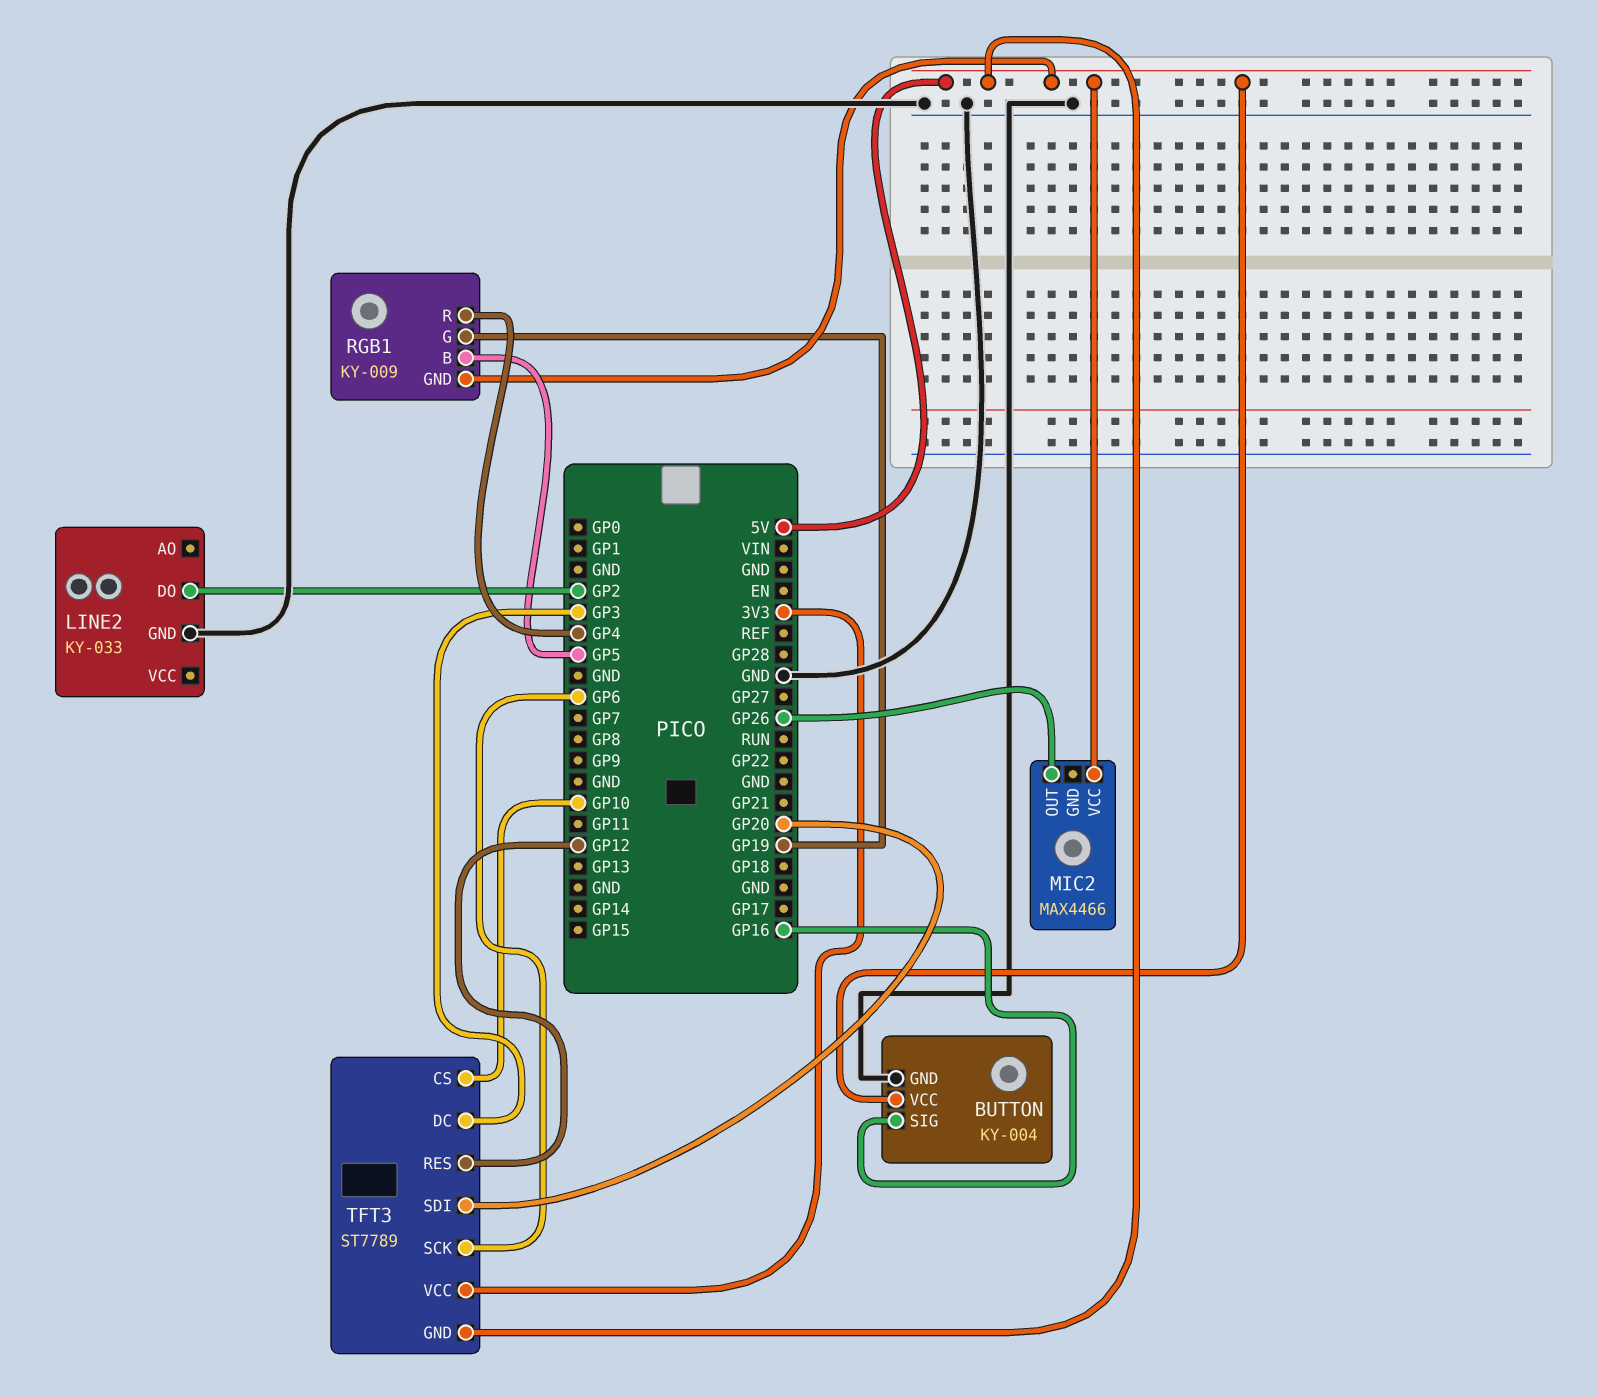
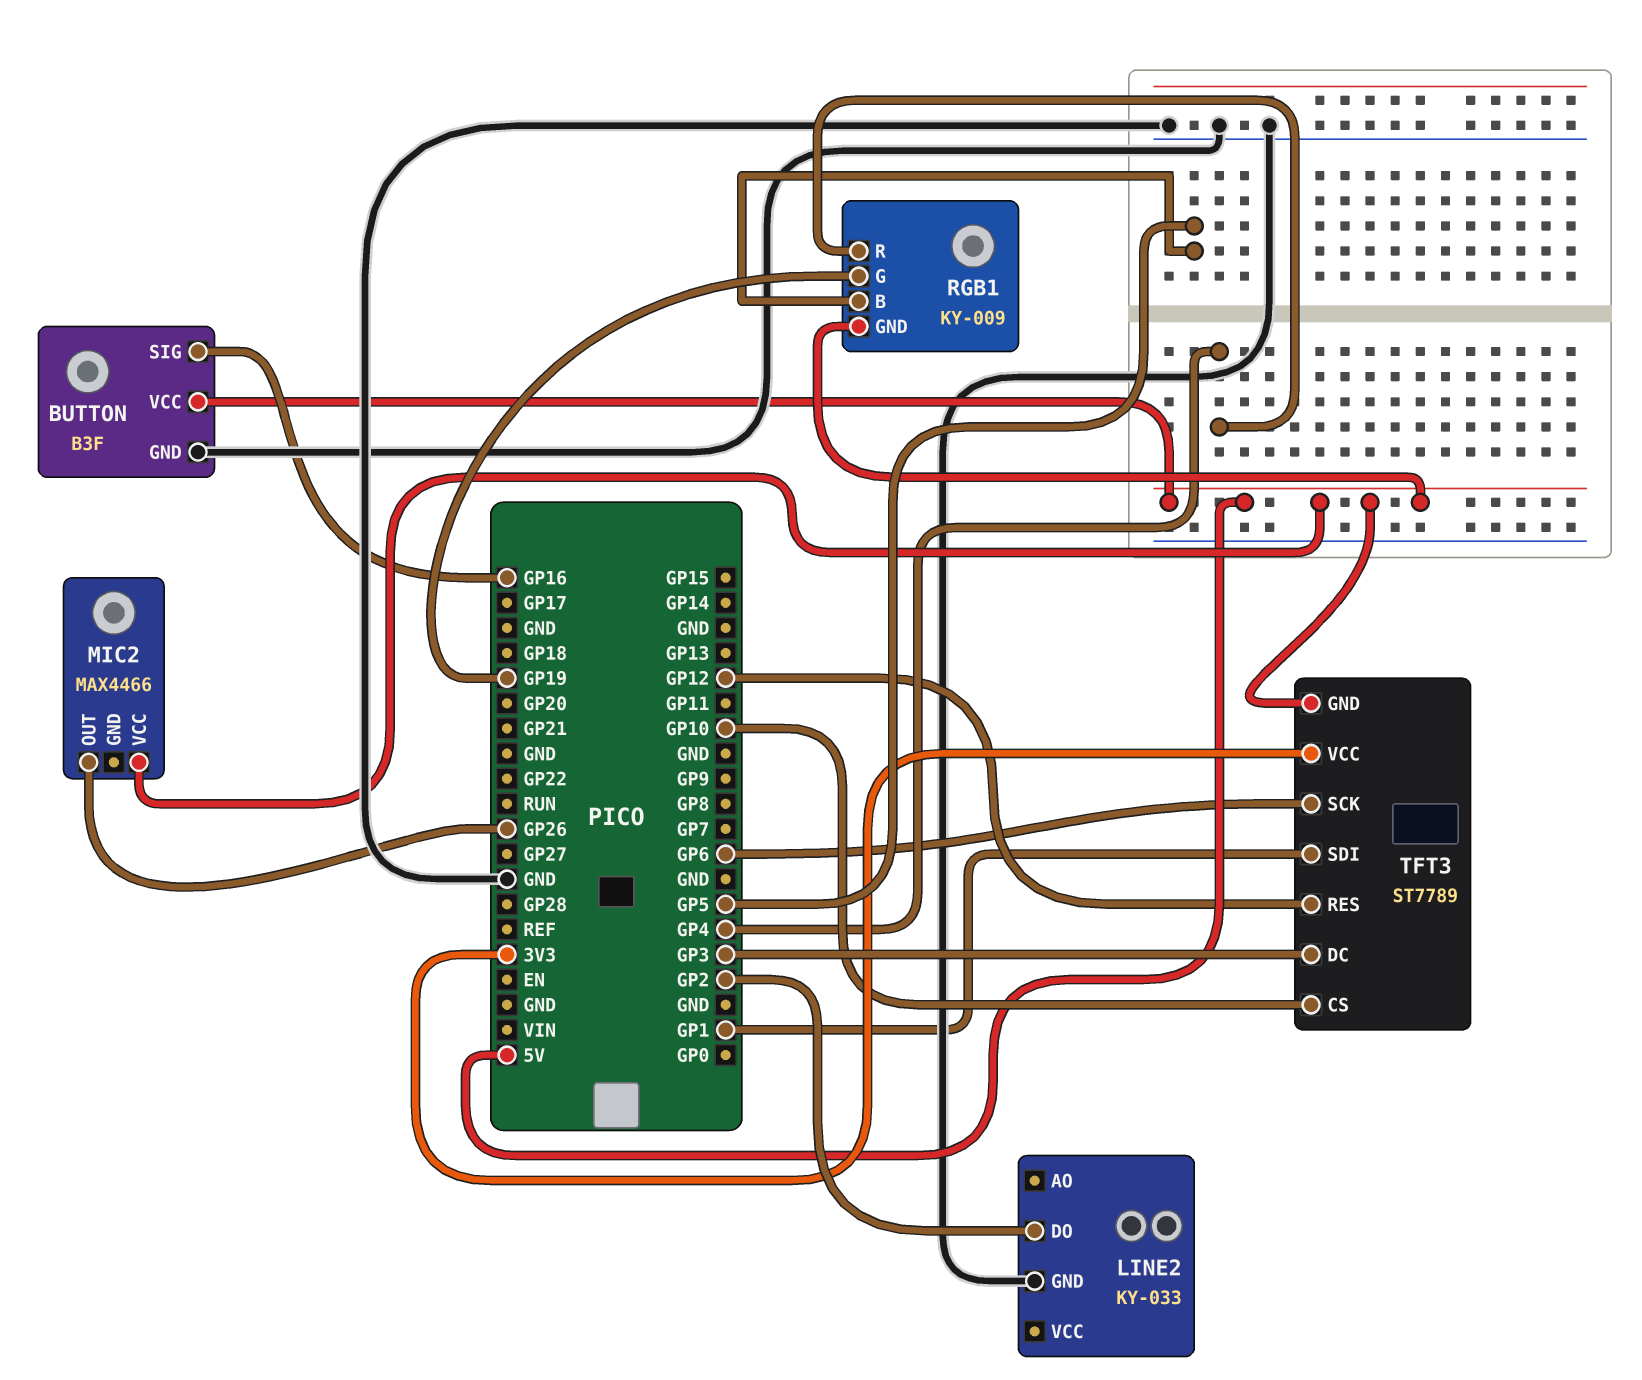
BUTTON: KY-004 -> B3F
TFT3 pin SDI: GP20 -> GP1

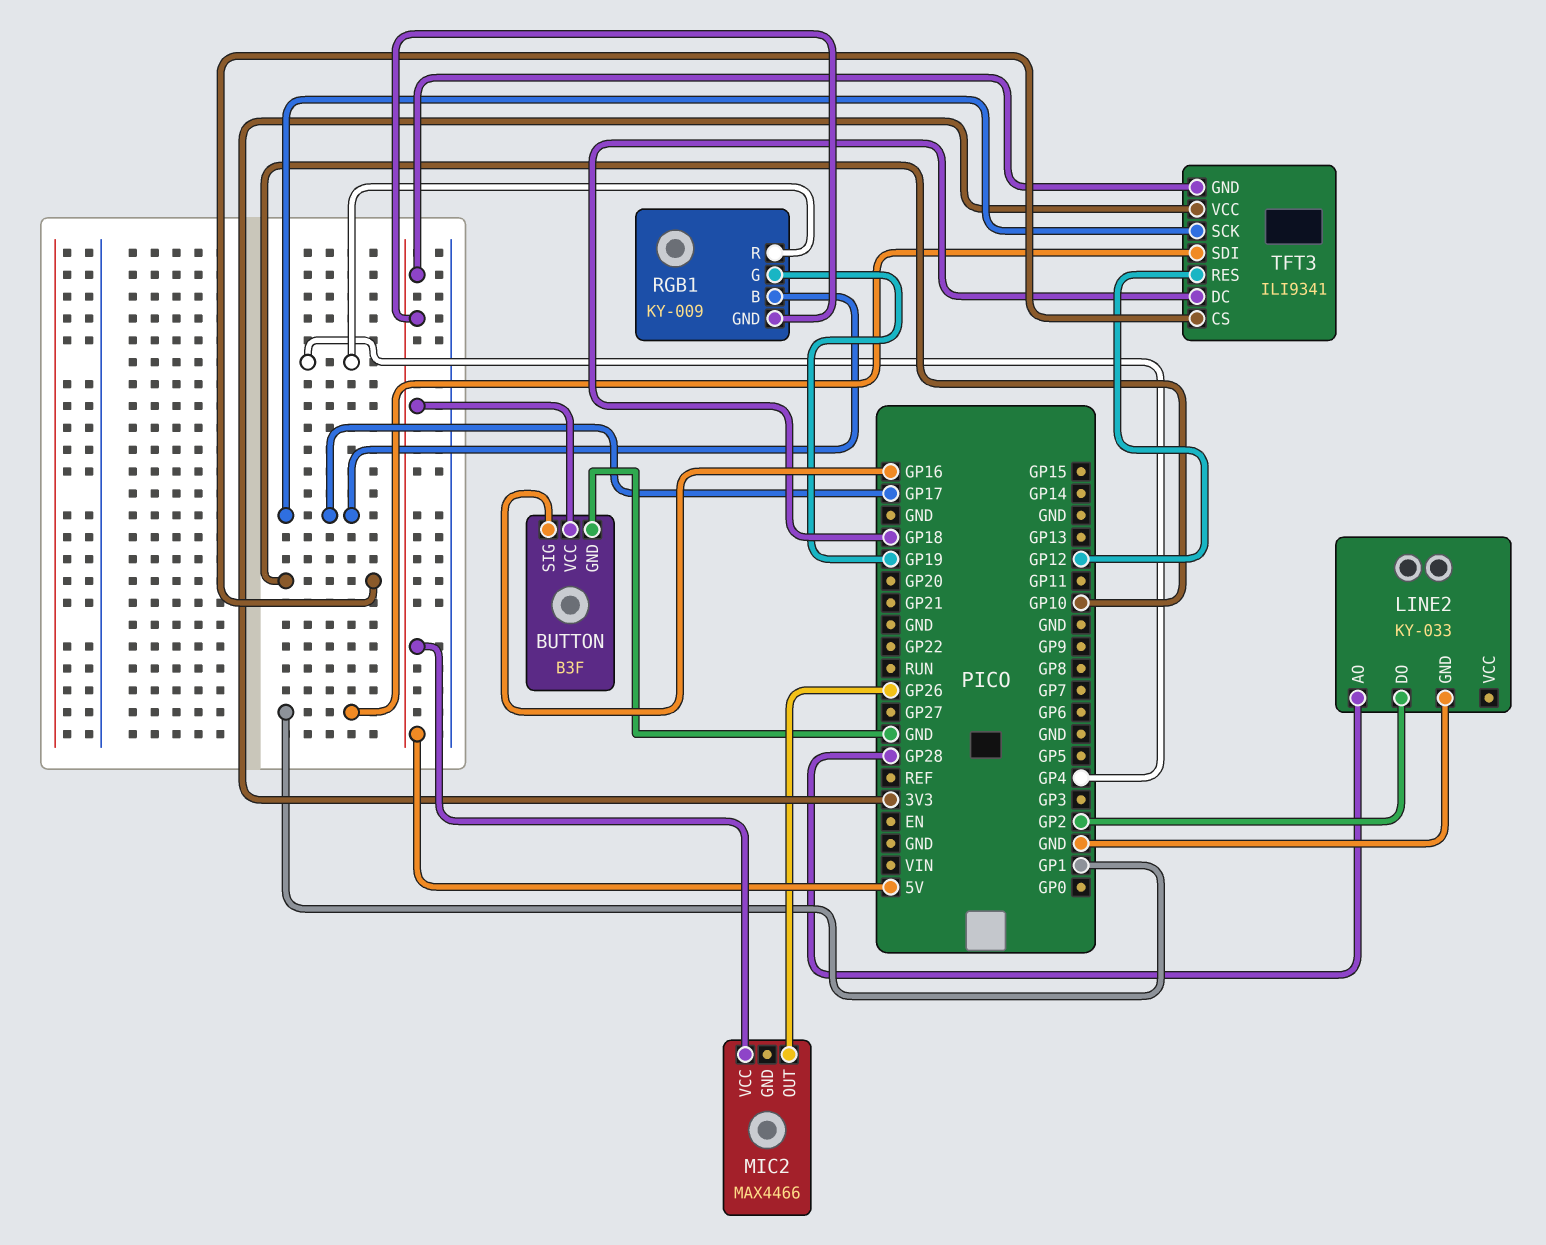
LINE2 pin AO: none -> GP28
RGB1 pin B: GP5 -> GP17
TFT3: ST7789 -> ILI9341
TFT3 pin DC: GP3 -> GP18
TFT3 pin SCK: GP6 -> GP17

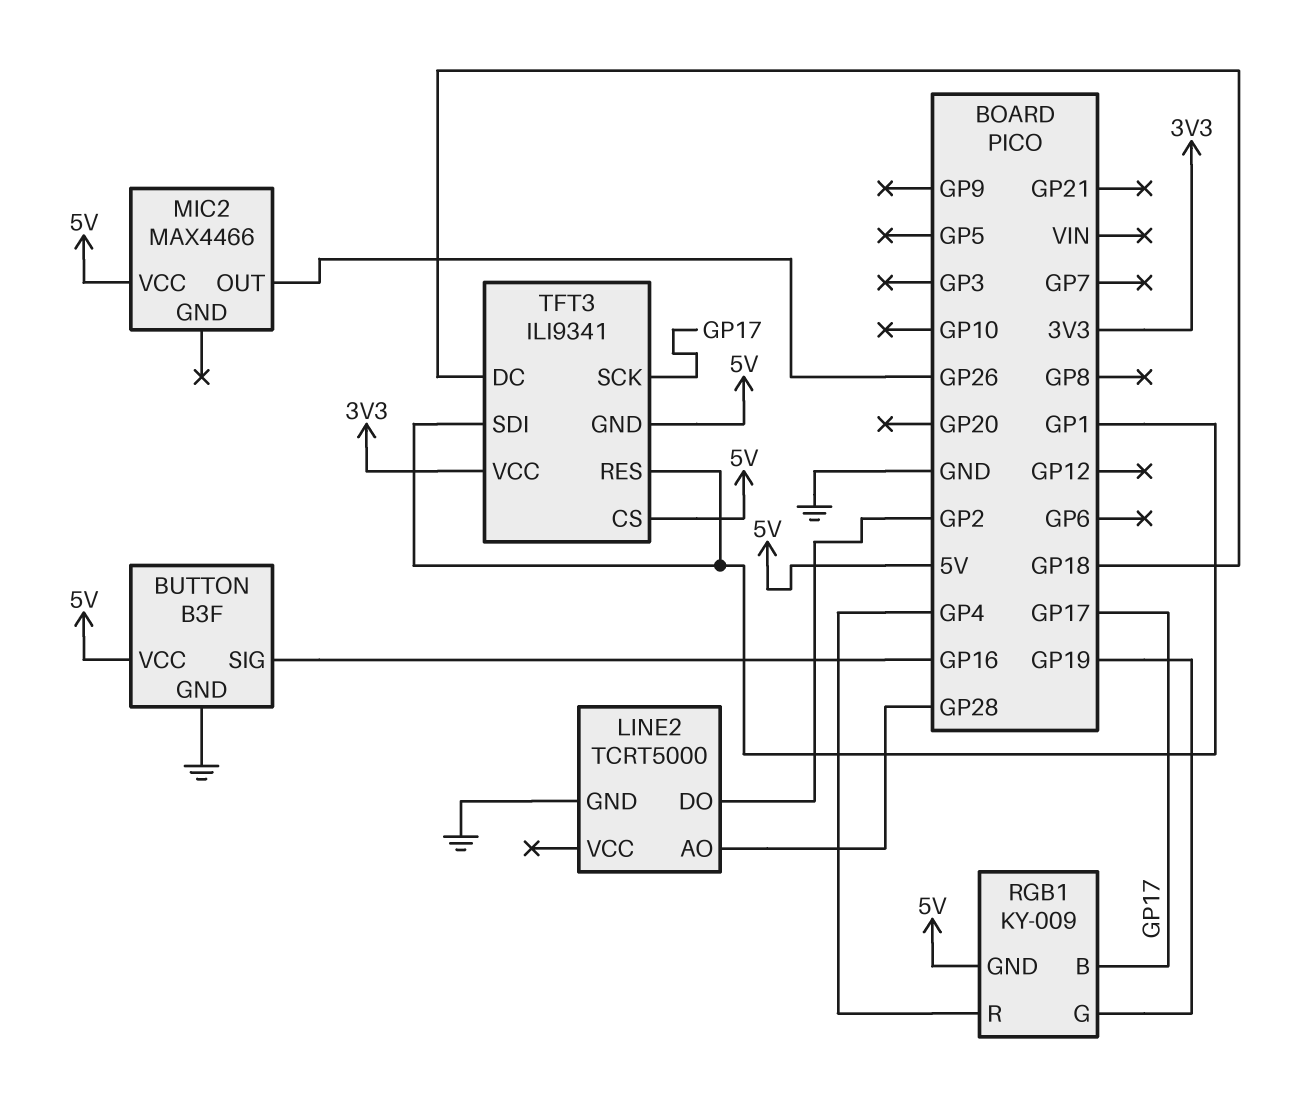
LINE2: KY-033 -> TCRT5000
TFT3 pin CS: GP10 -> 5V
TFT3 pin RES: GP12 -> GP1

